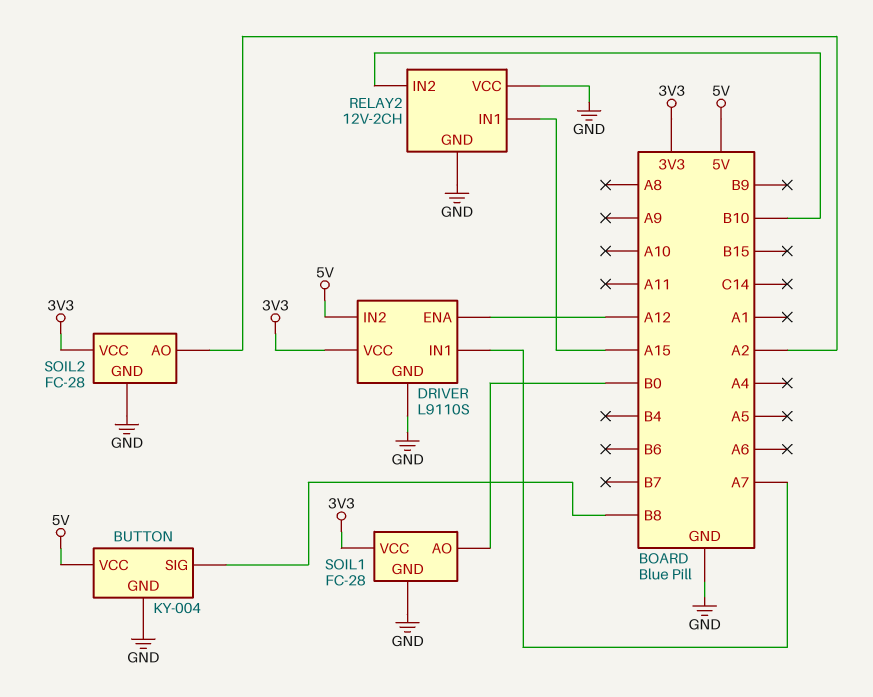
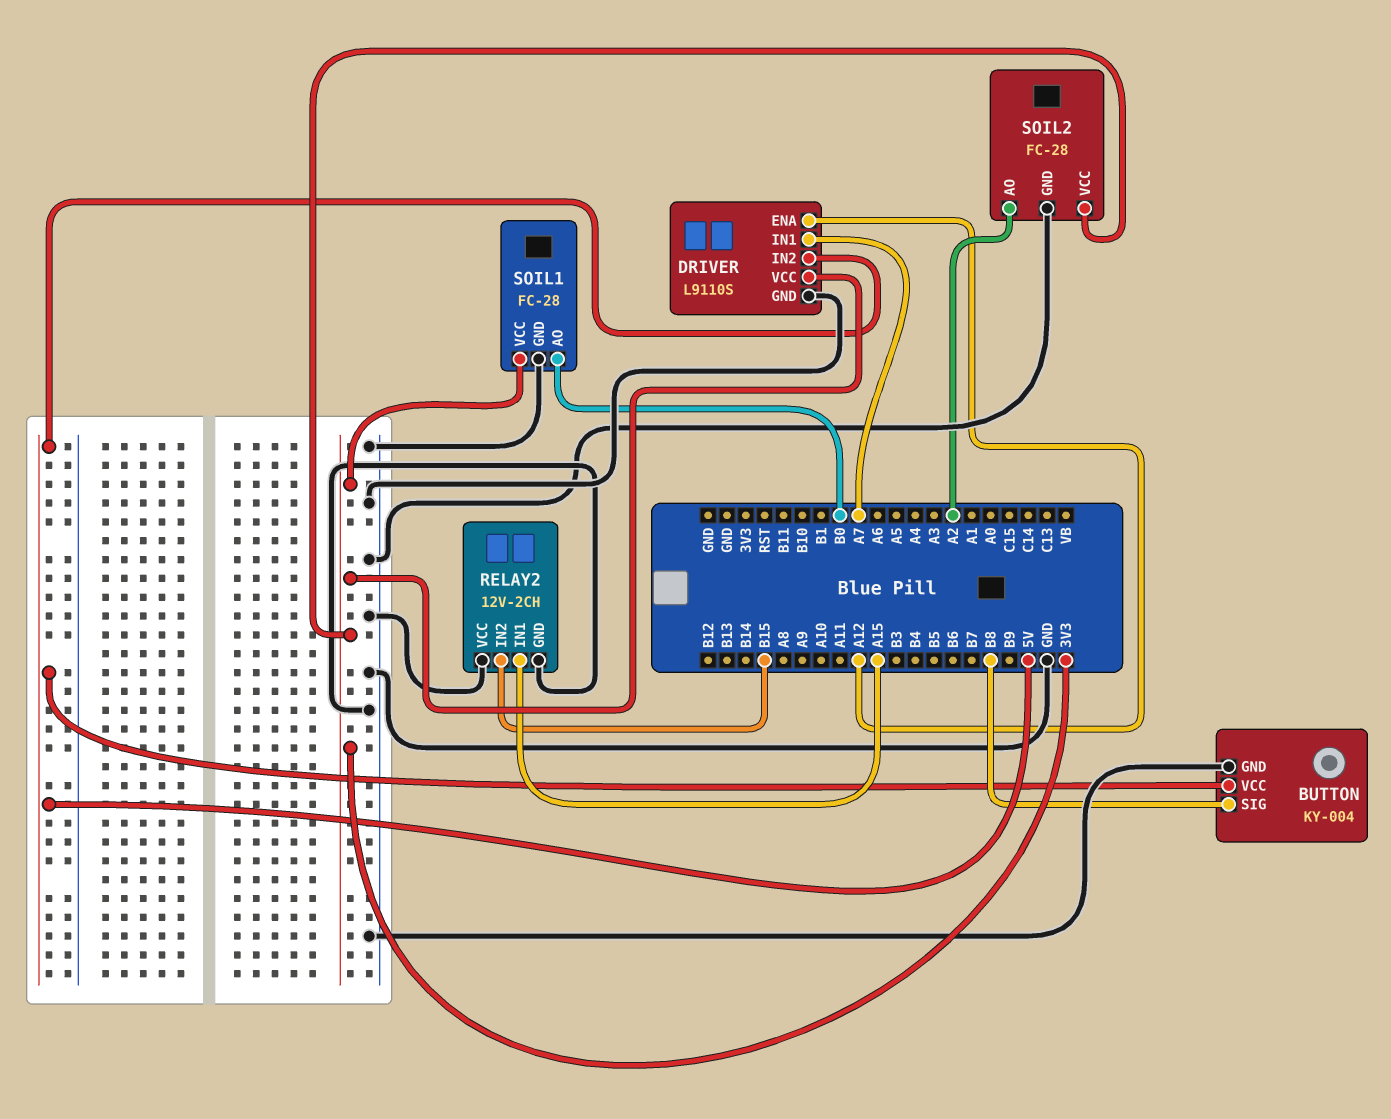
RELAY2 pin IN2: B10 -> B15

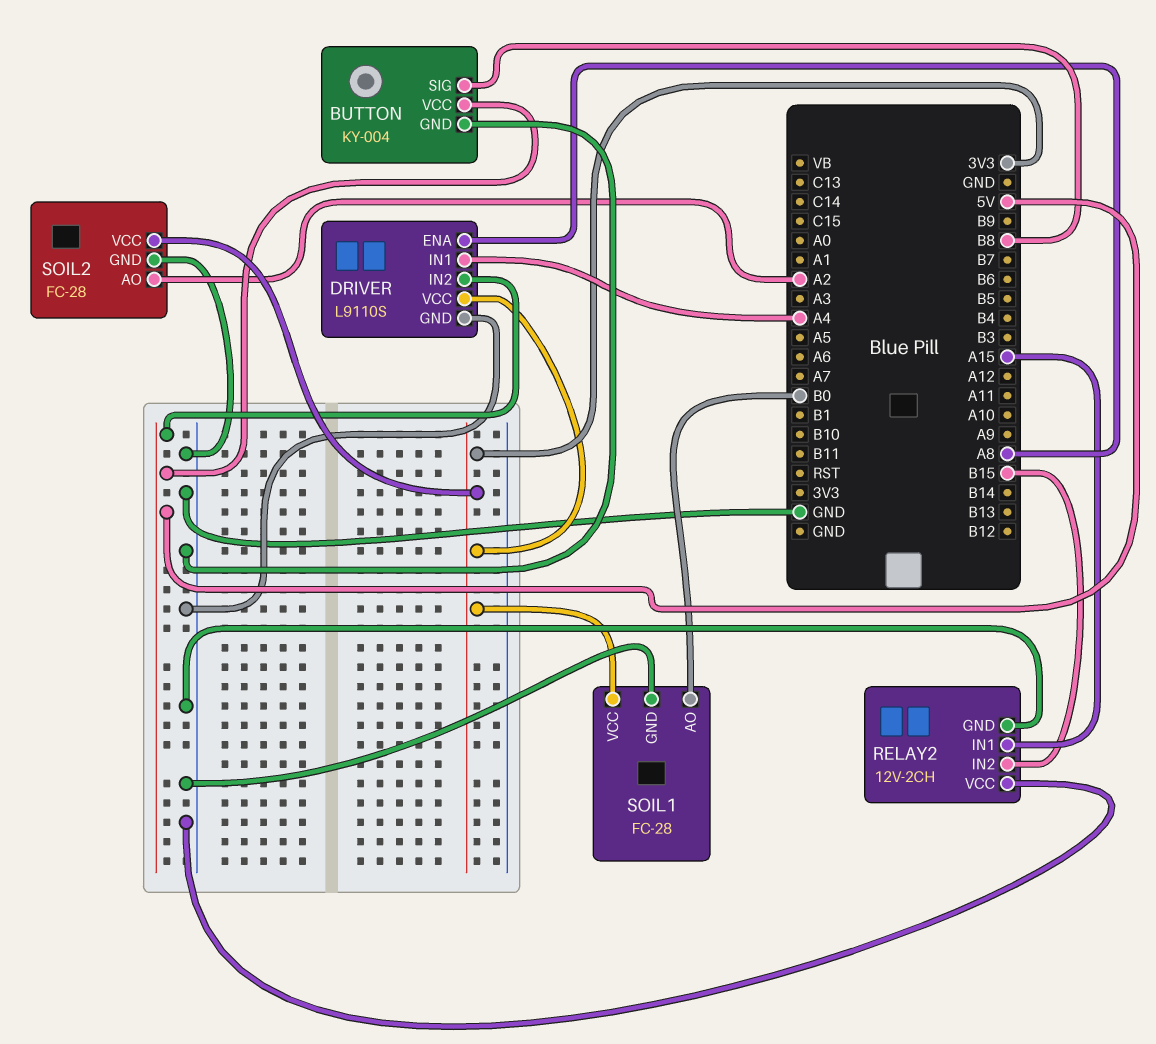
DRIVER pin ENA: A12 -> A8
DRIVER pin IN1: A7 -> A4

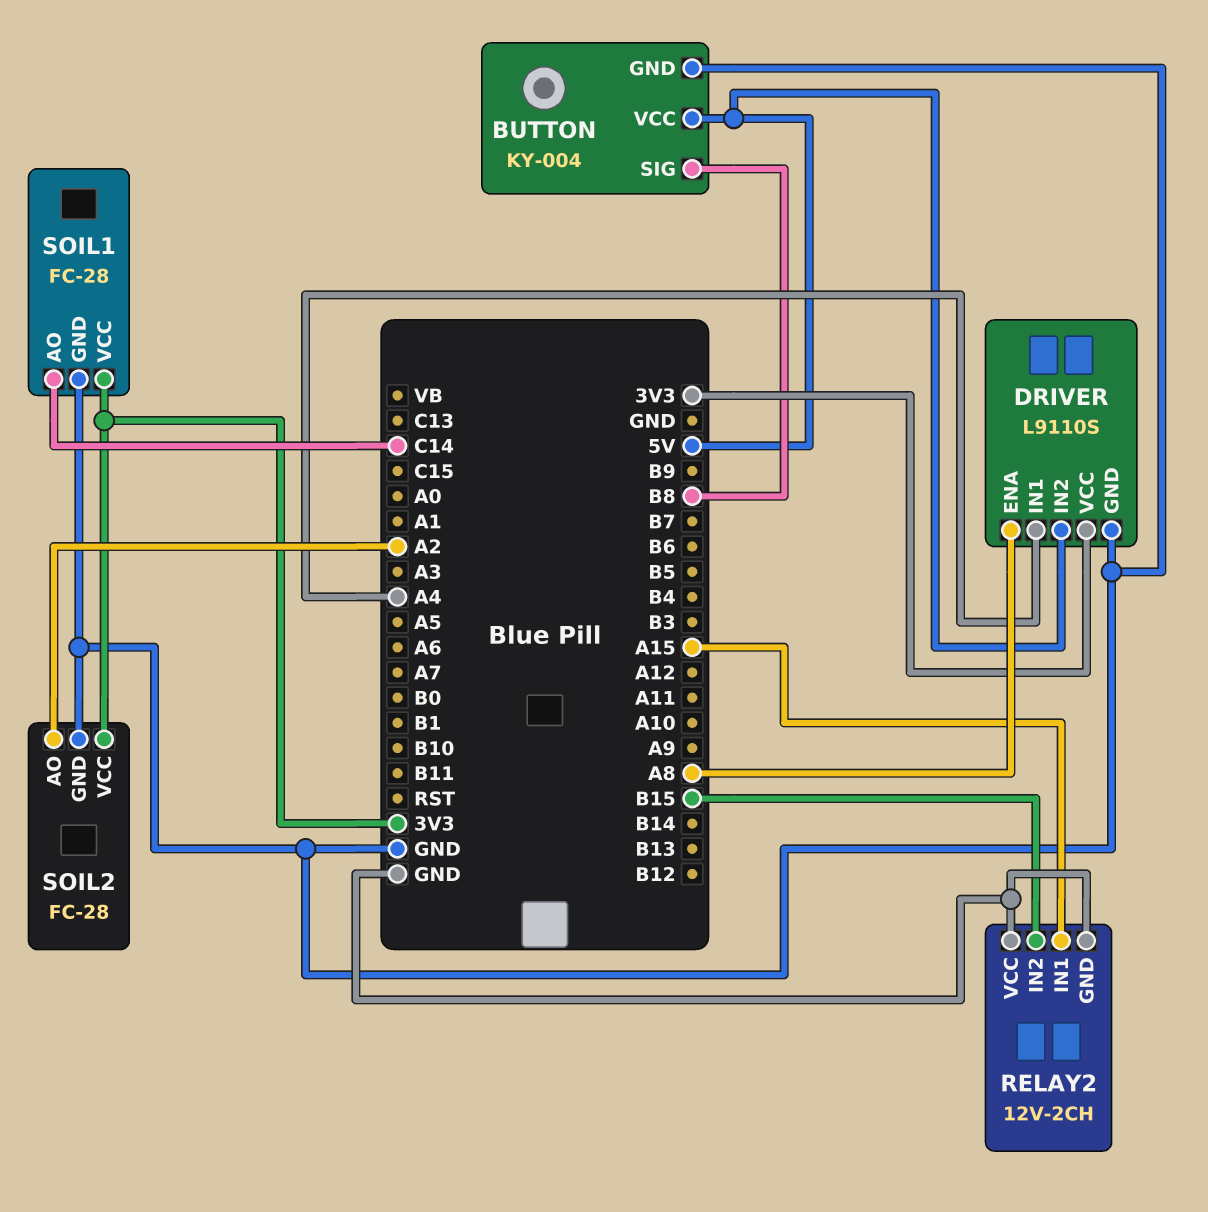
SOIL1 pin AO: B0 -> C14

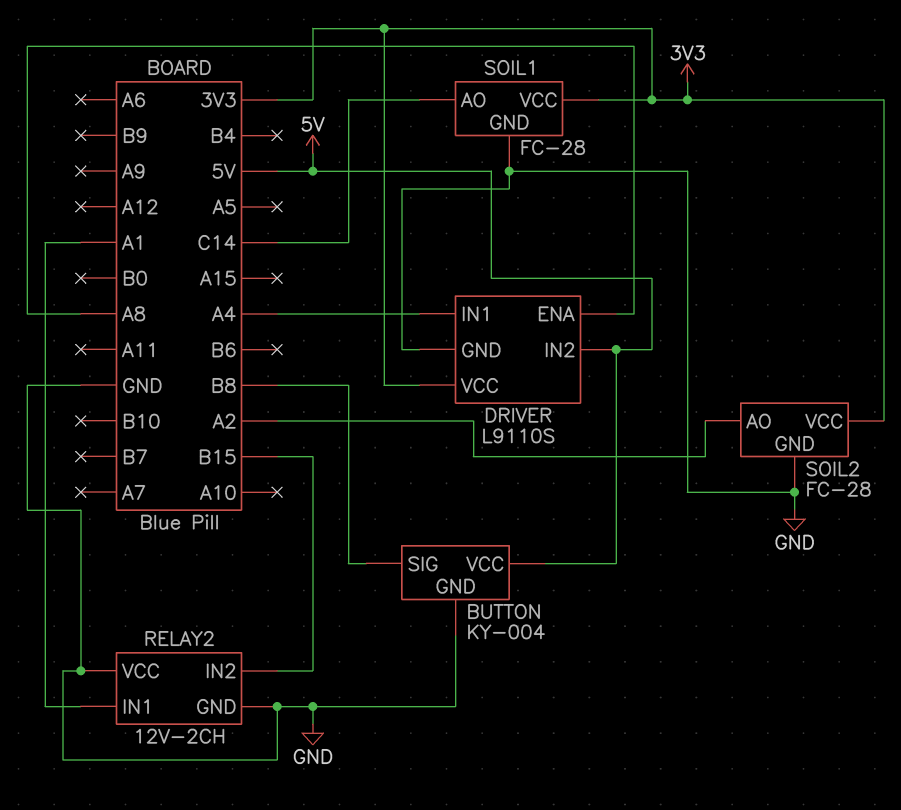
RELAY2 pin IN1: A15 -> A1

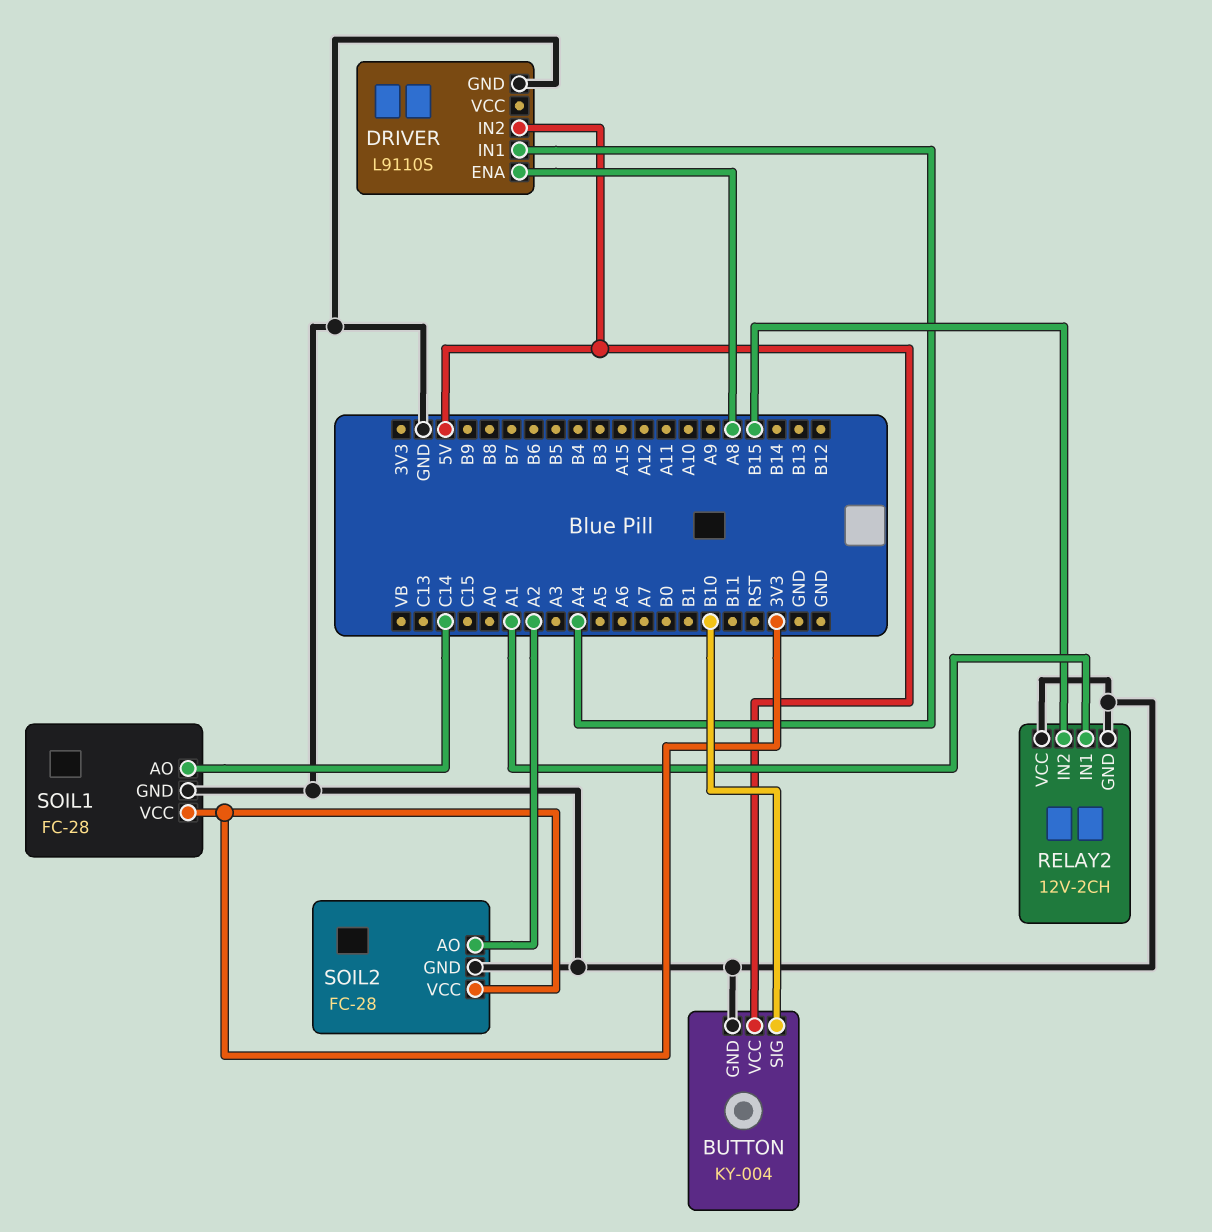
BUTTON pin SIG: B8 -> B10
DRIVER pin VCC: 3V3 -> none

